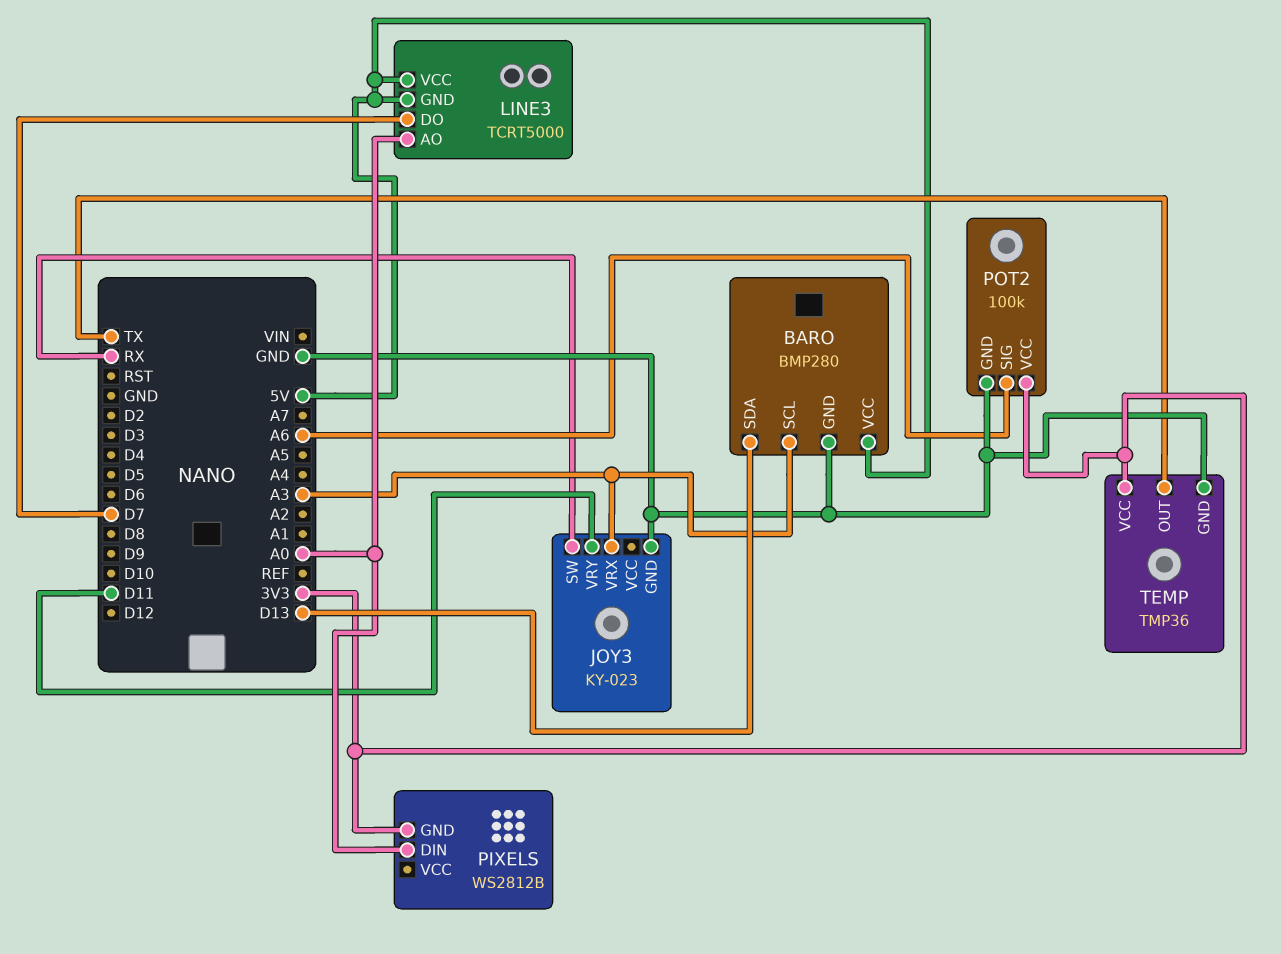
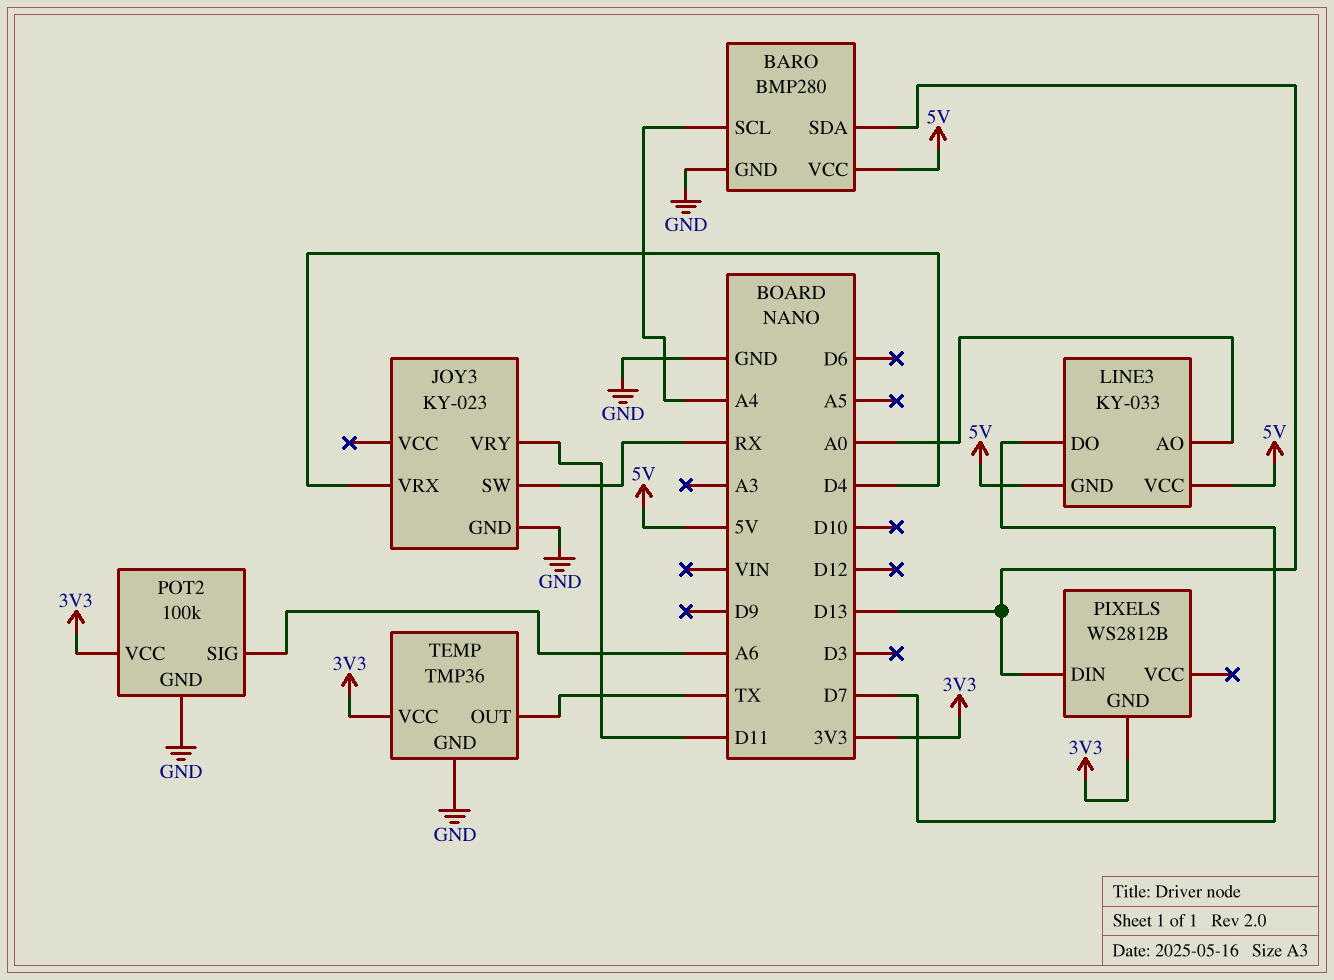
BARO pin SCL: A3 -> A4
JOY3 pin VRX: A3 -> D4
LINE3: TCRT5000 -> KY-033
PIXELS pin DIN: A0 -> D13

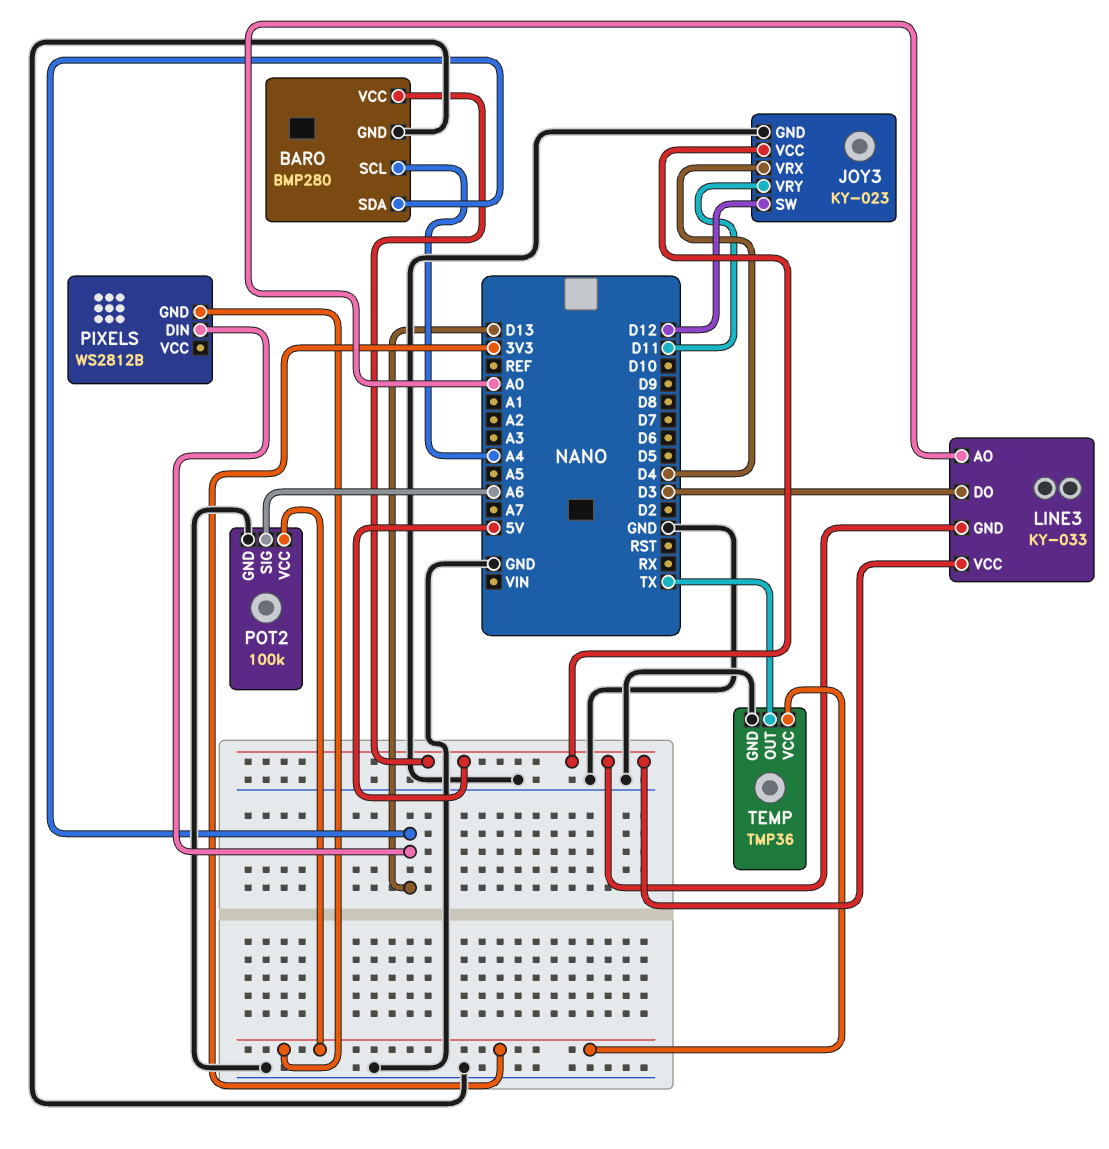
JOY3 pin SW: RX -> D12
JOY3 pin VCC: none -> 5V
LINE3 pin DO: D7 -> D3

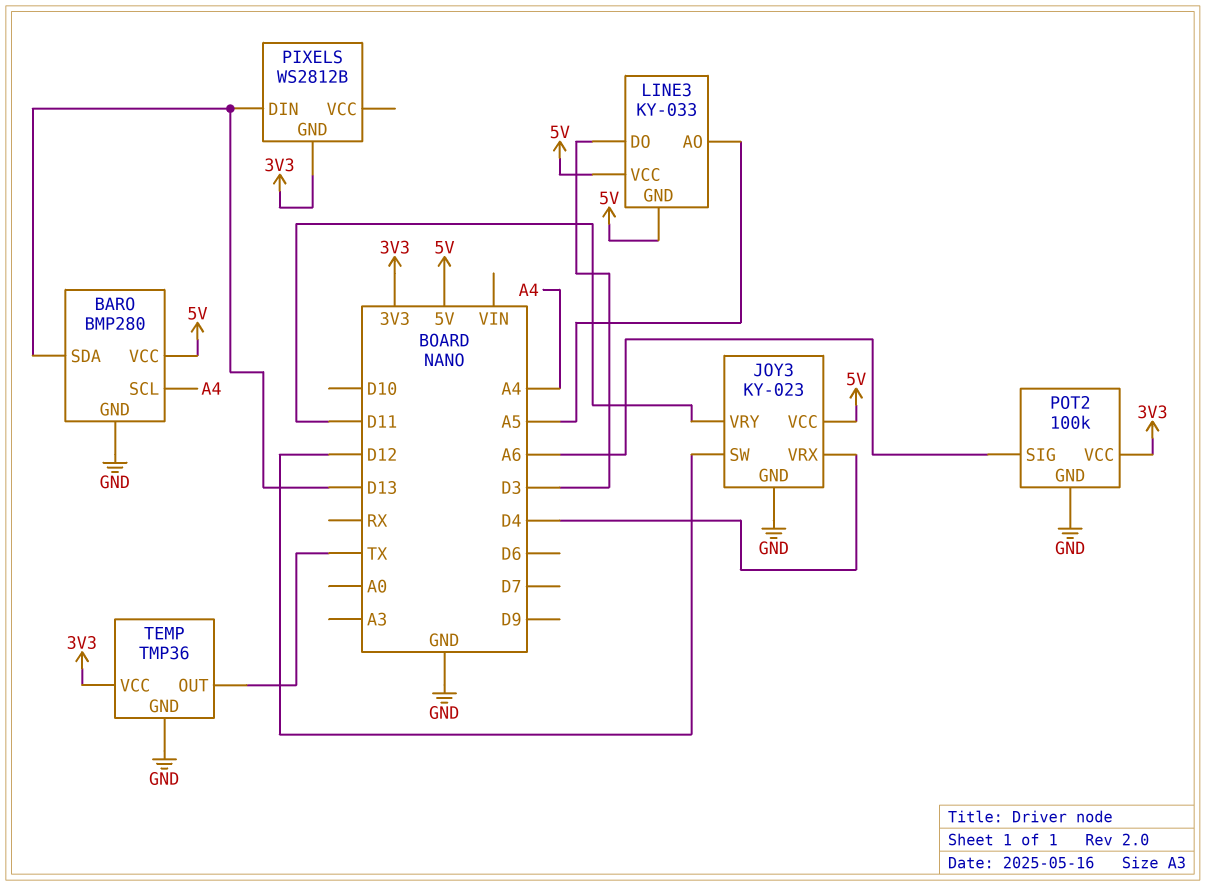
LINE3 pin AO: A0 -> A5

